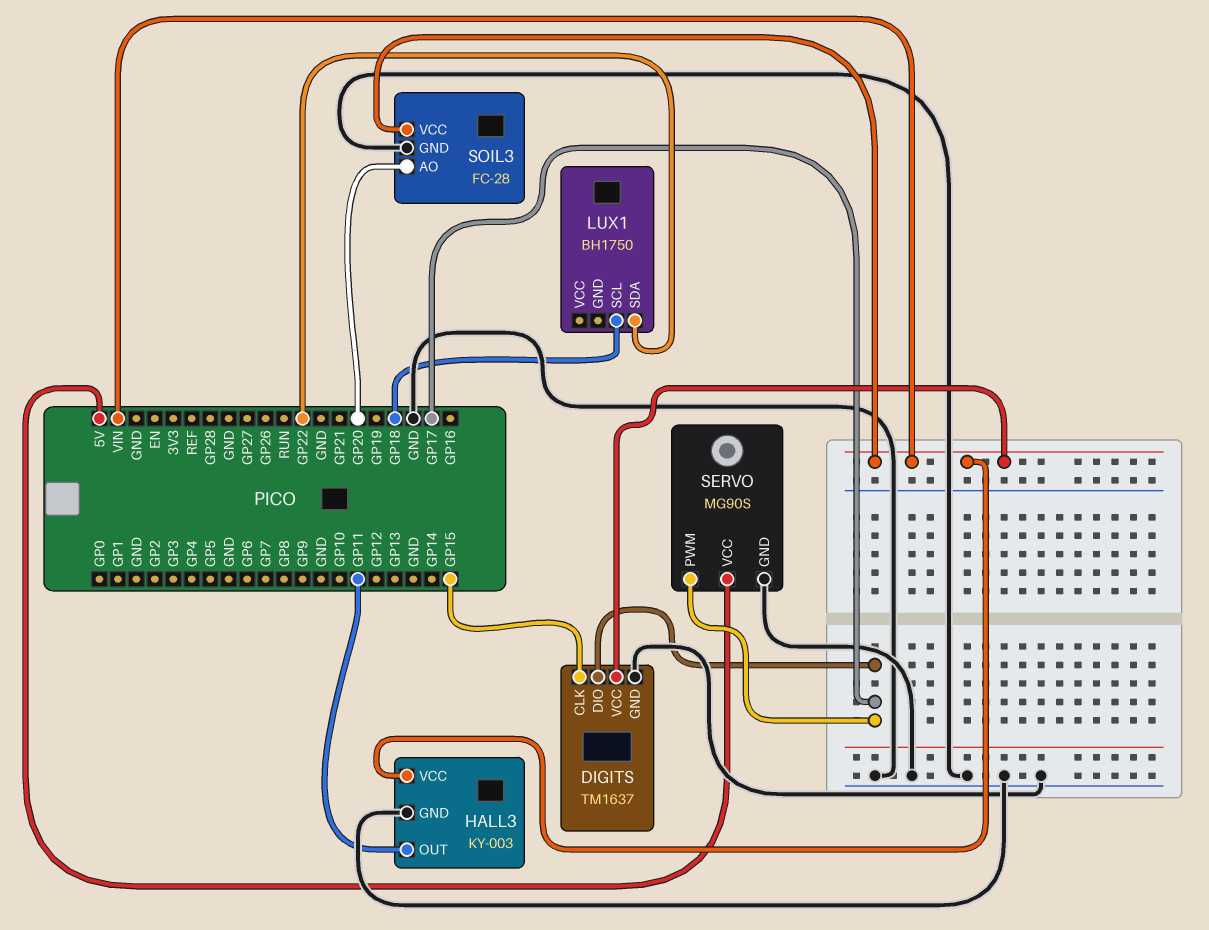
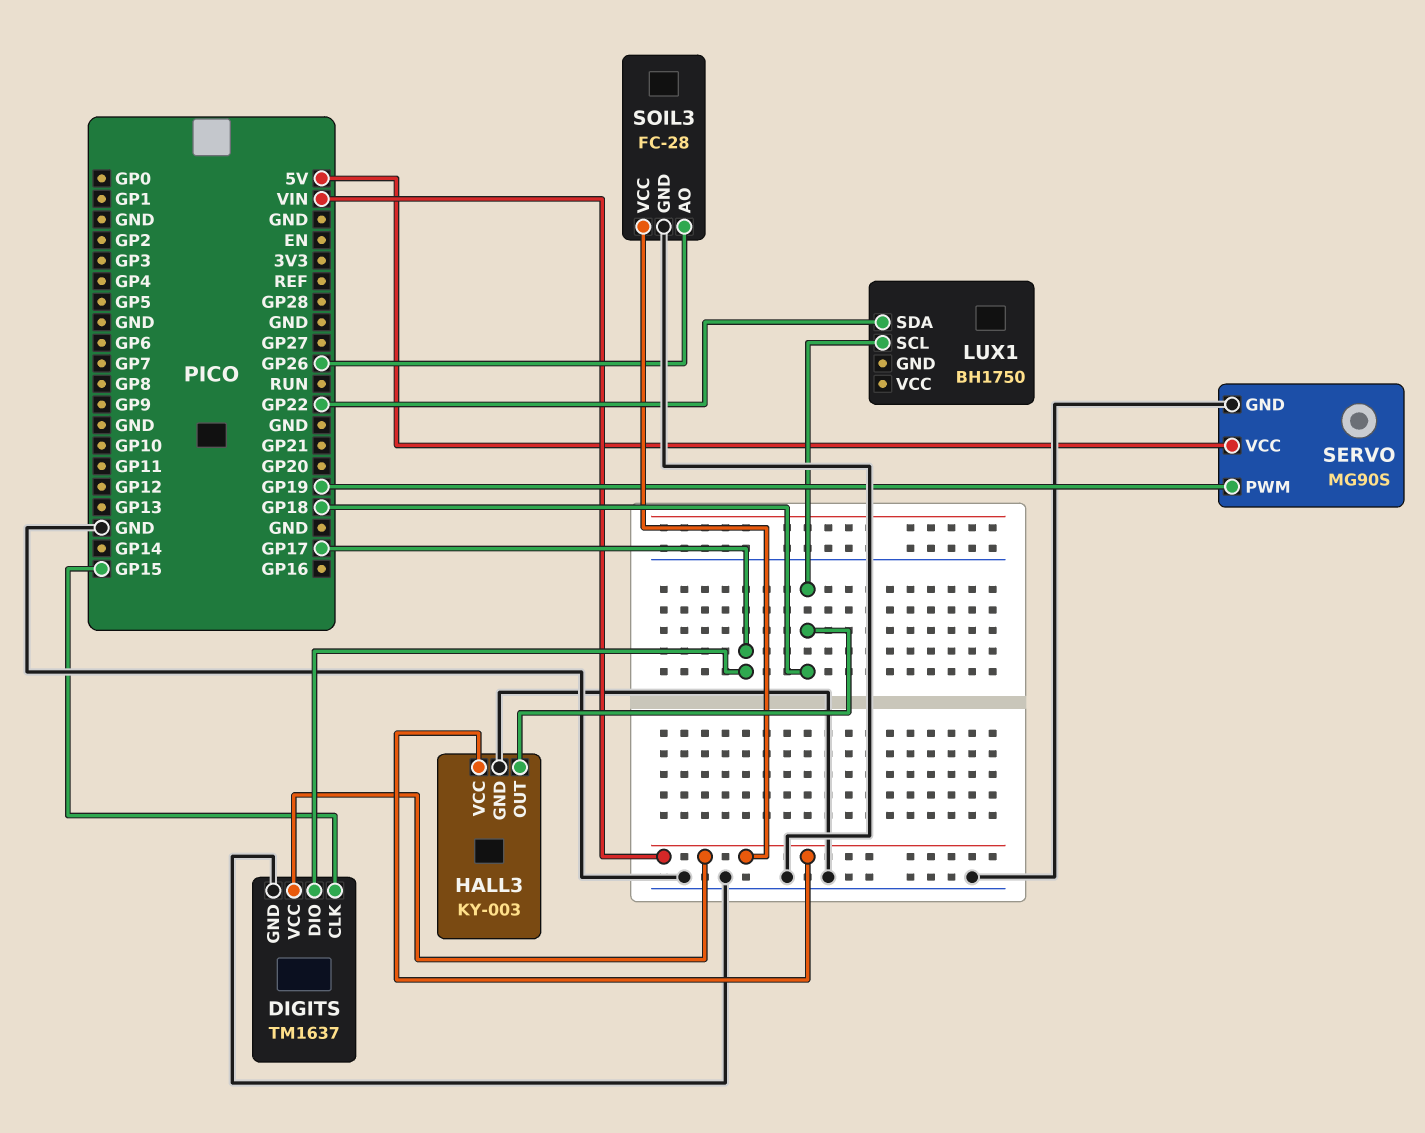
HALL3 pin OUT: GP11 -> GP18
SERVO pin PWM: GP17 -> GP19
SOIL3 pin AO: GP20 -> GP26

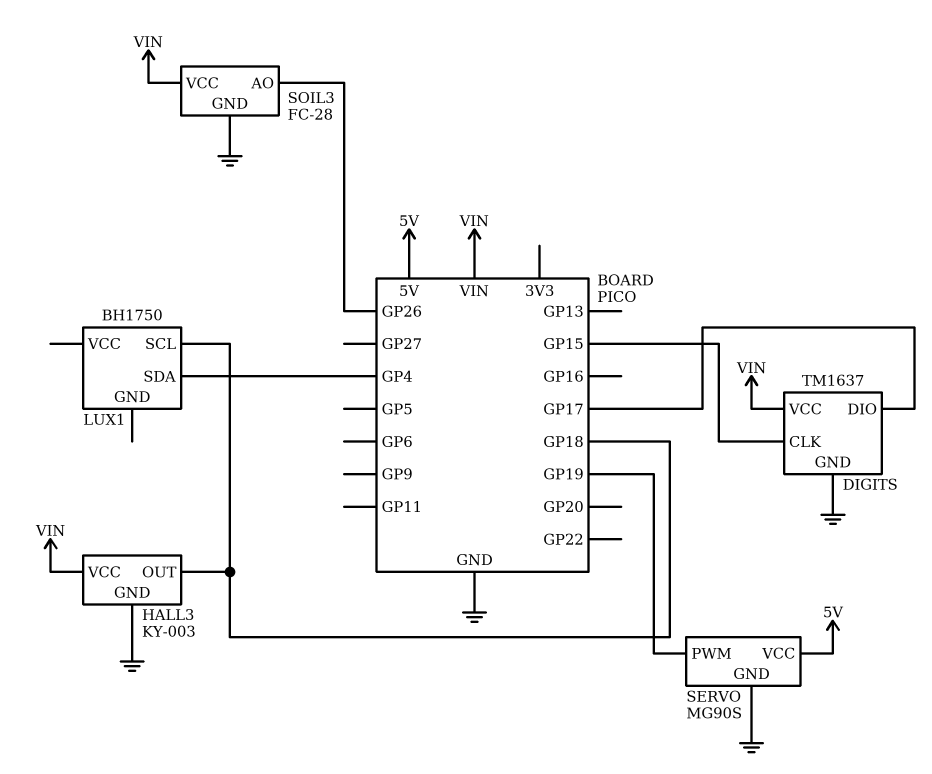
LUX1 pin SDA: GP22 -> GP4

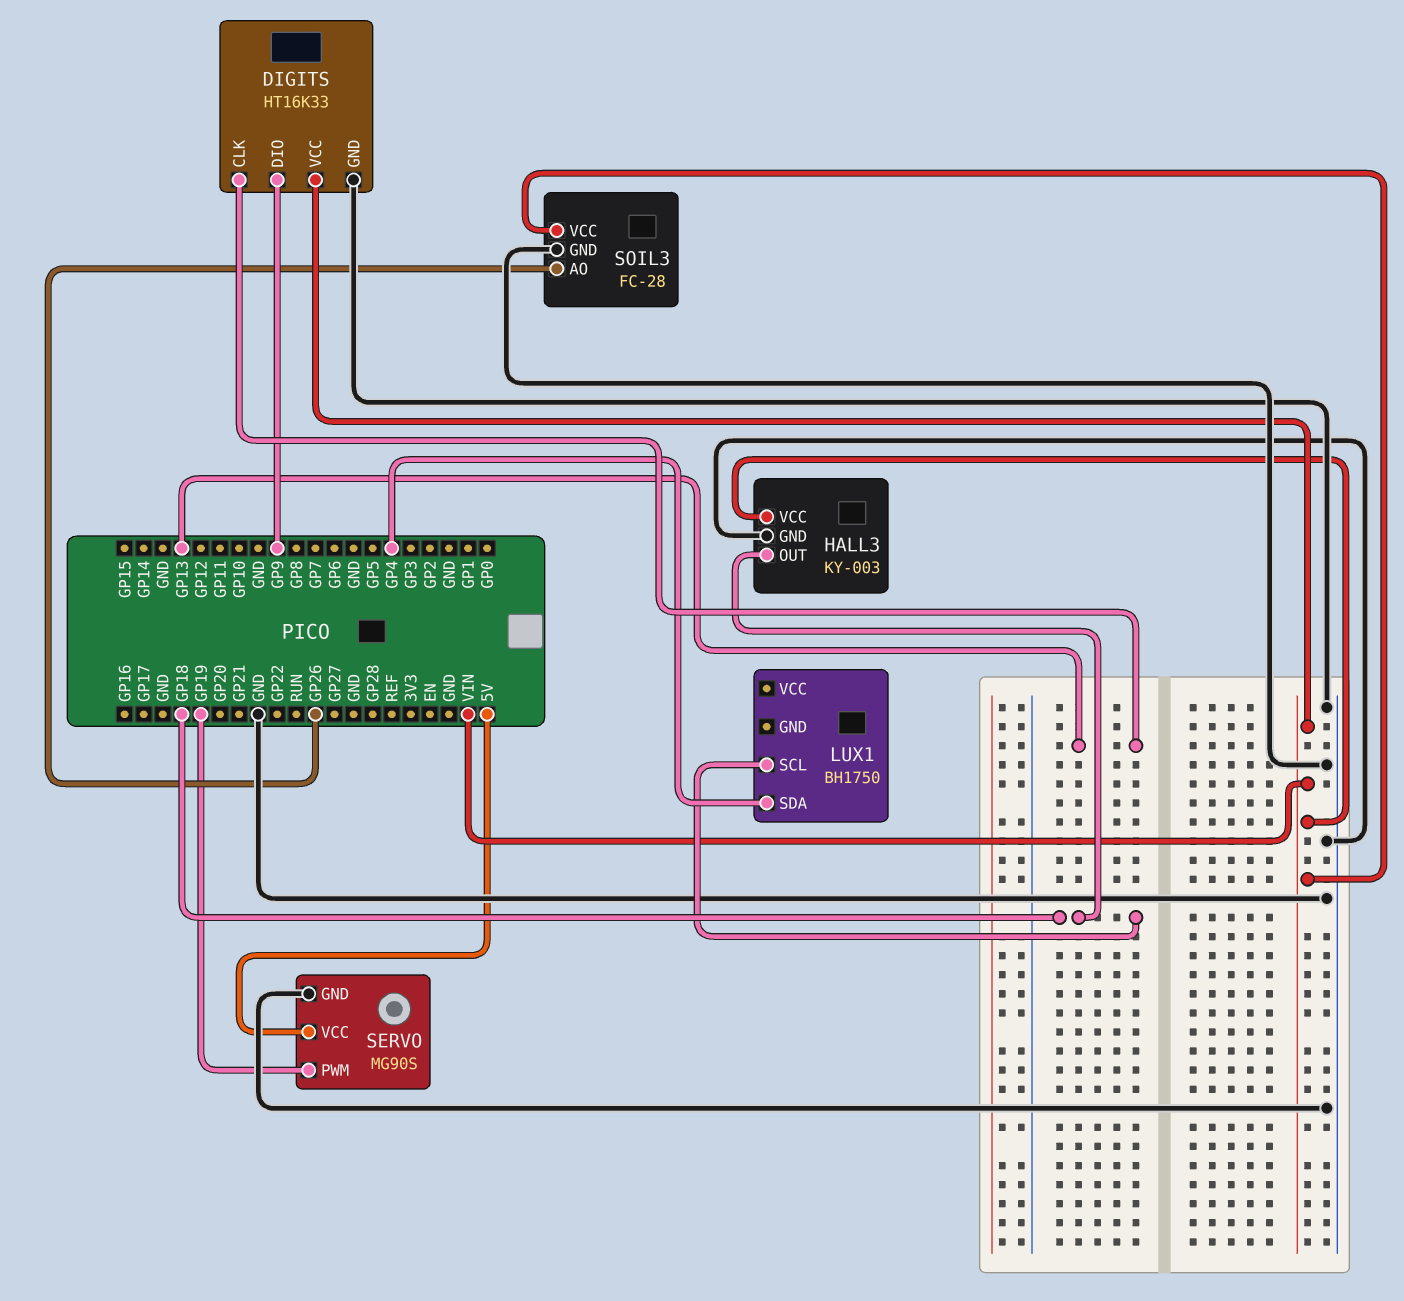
DIGITS: TM1637 -> HT16K33
DIGITS pin CLK: GP15 -> GP13
DIGITS pin DIO: GP17 -> GP9

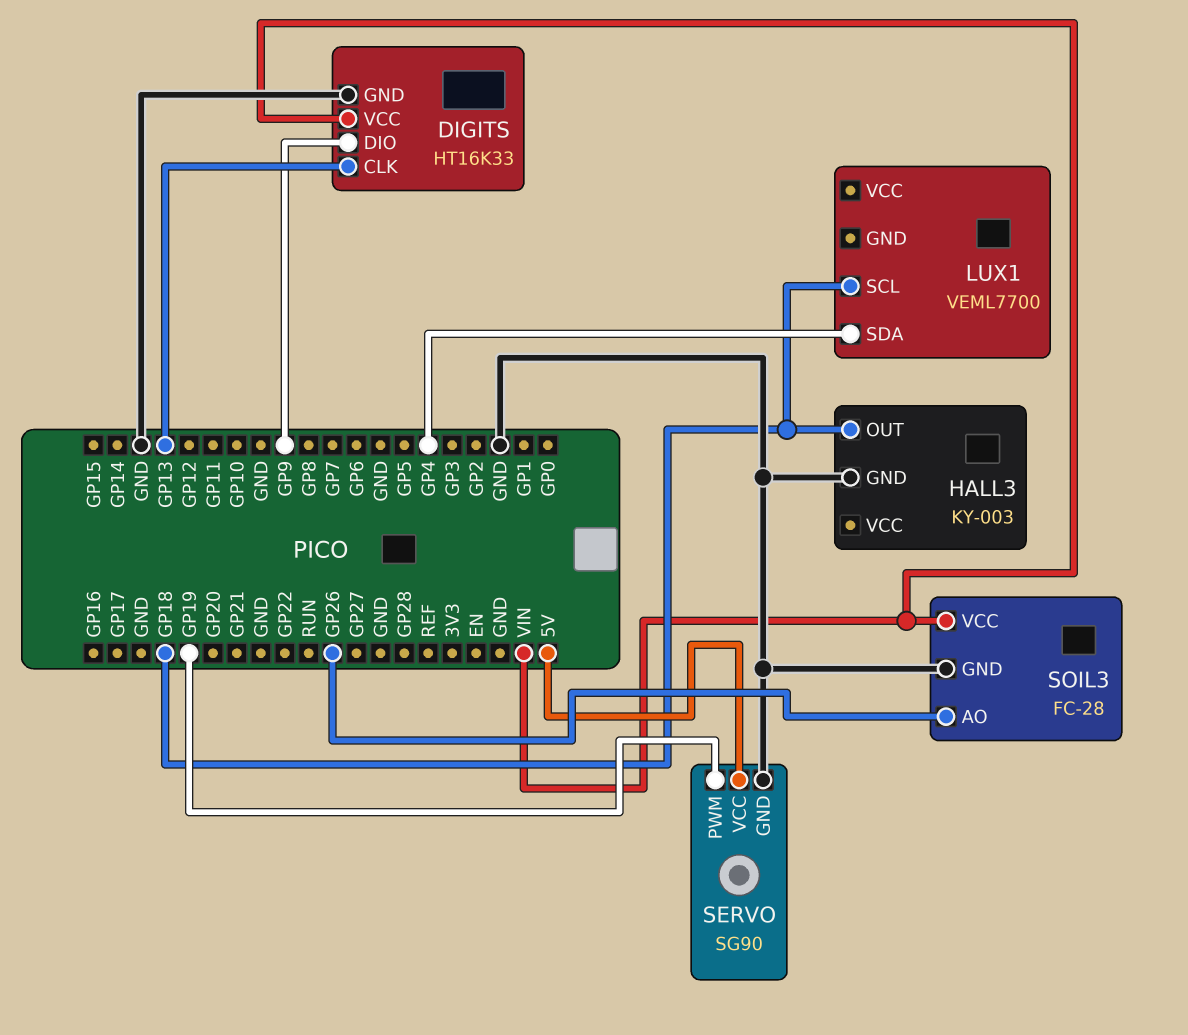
HALL3 pin VCC: VIN -> none
LUX1: BH1750 -> VEML7700
SERVO: MG90S -> SG90

